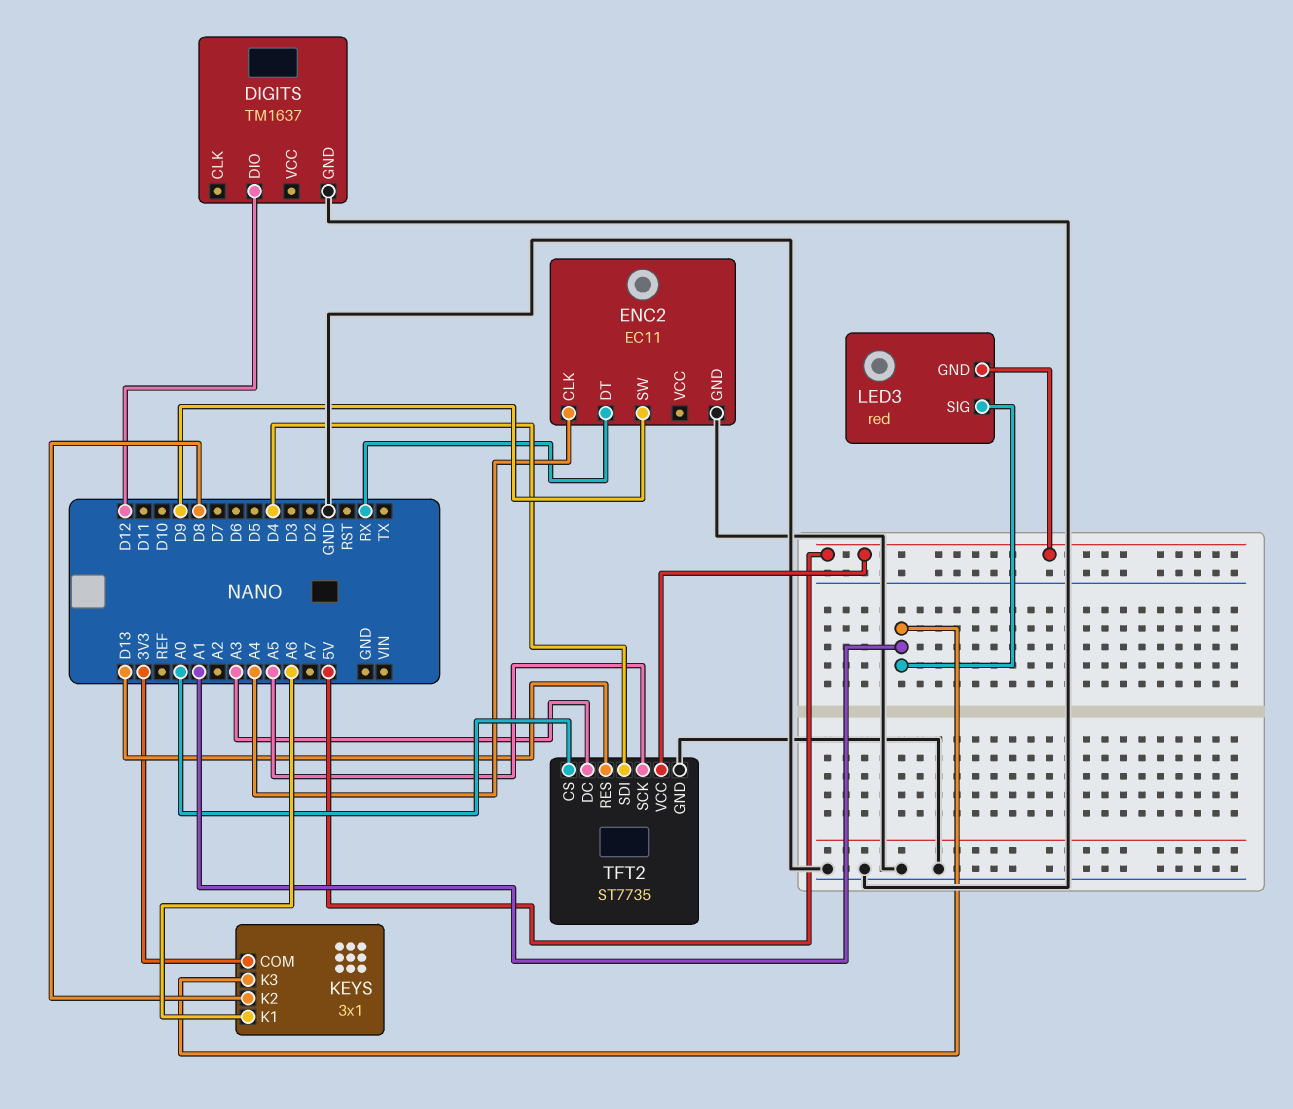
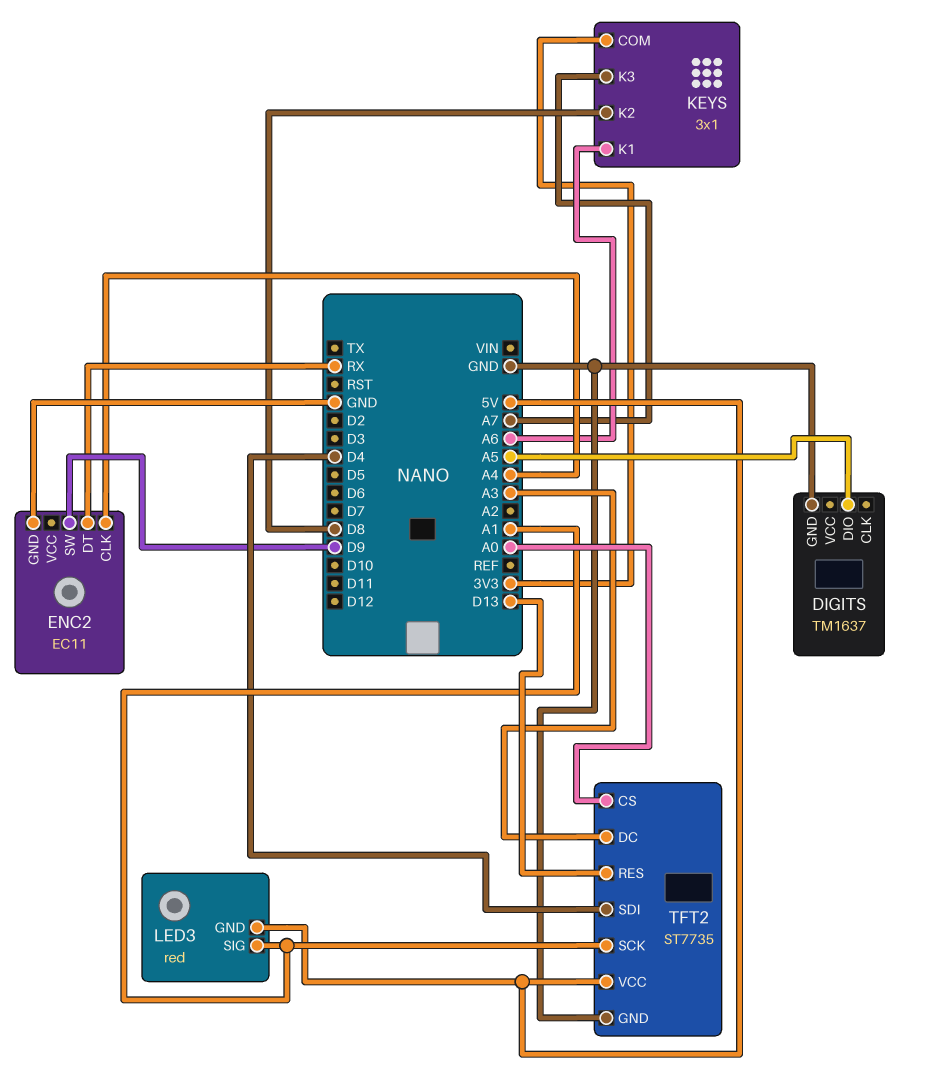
DIGITS pin DIO: D12 -> A5
KEYS pin K3: A1 -> A7
TFT2 pin SCK: A5 -> A1

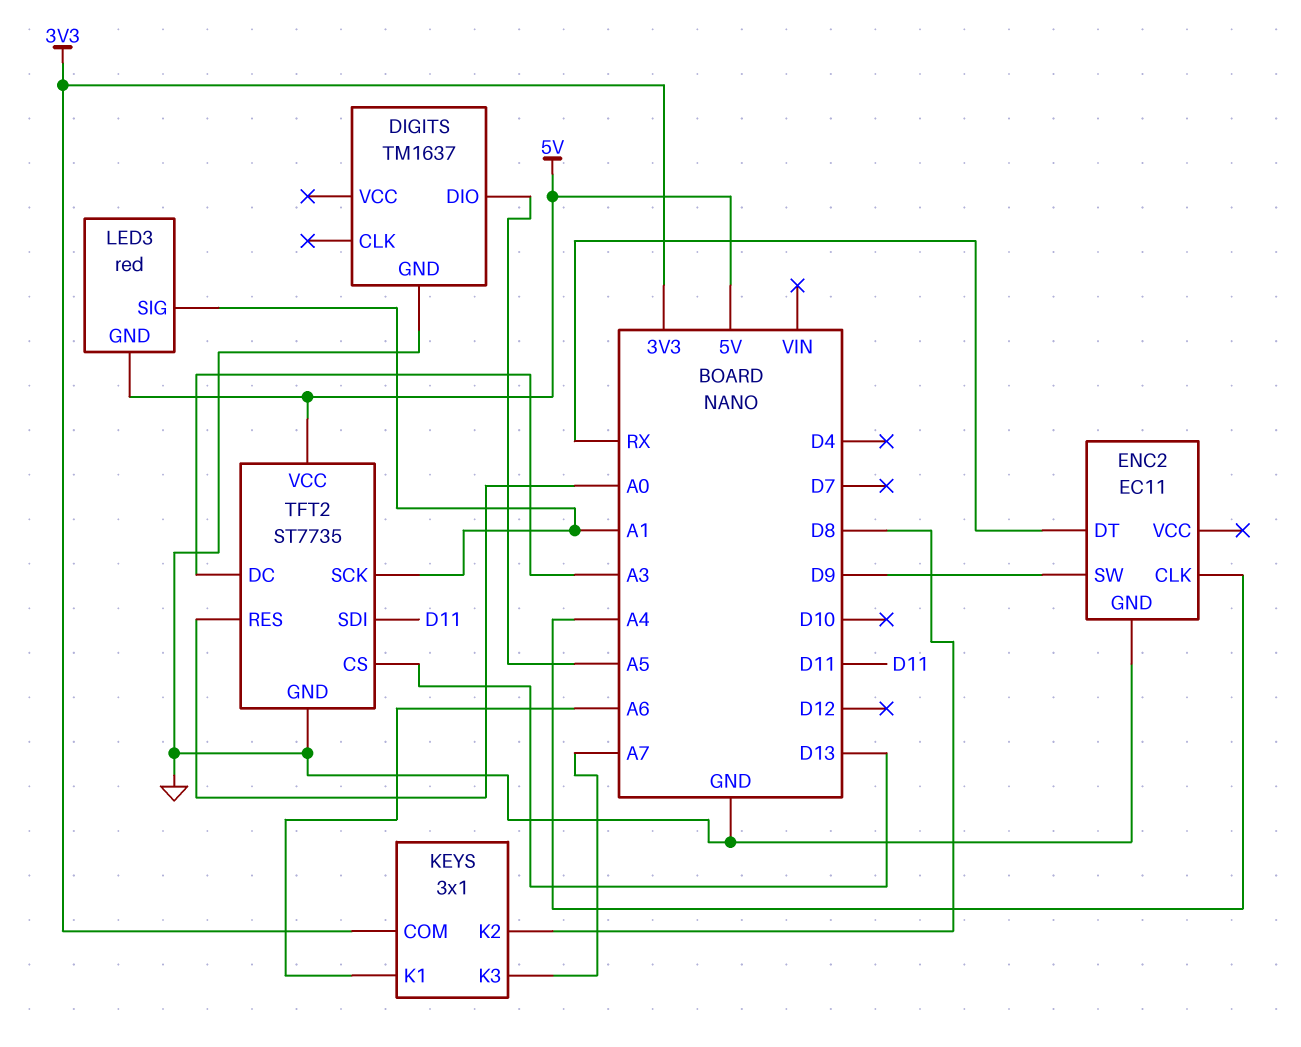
TFT2 pin CS: A0 -> D13
TFT2 pin RES: D13 -> A0
TFT2 pin SDI: D4 -> D11

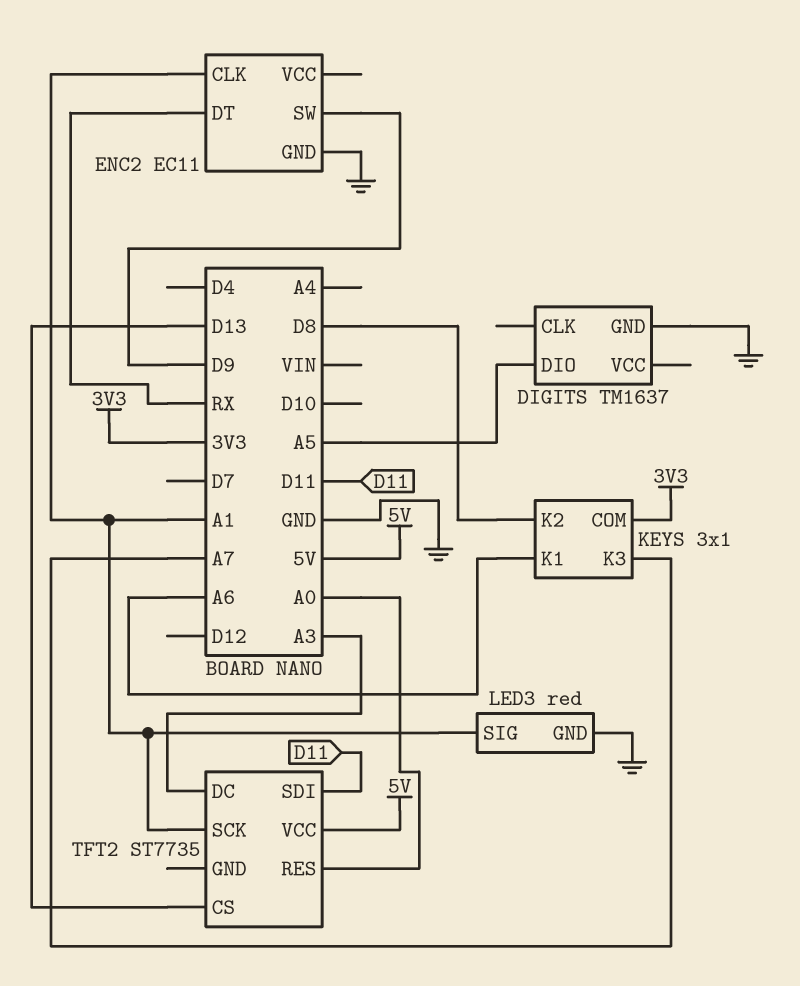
ENC2 pin CLK: A4 -> A1
LED3 pin GND: 5V -> GND
TFT2 pin GND: GND -> none

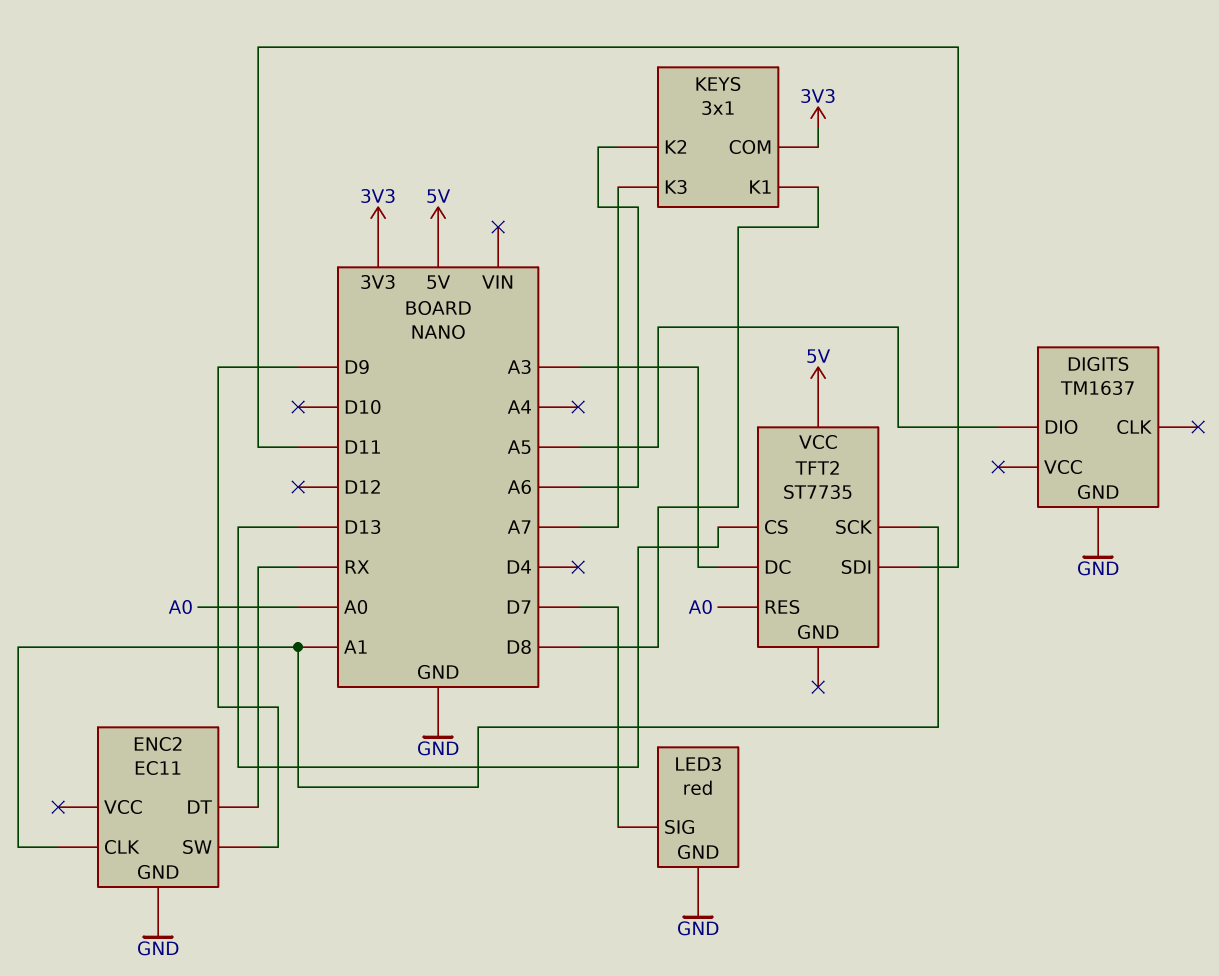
KEYS pin K1: A6 -> D8
KEYS pin K2: D8 -> A6
LED3 pin SIG: A1 -> D7

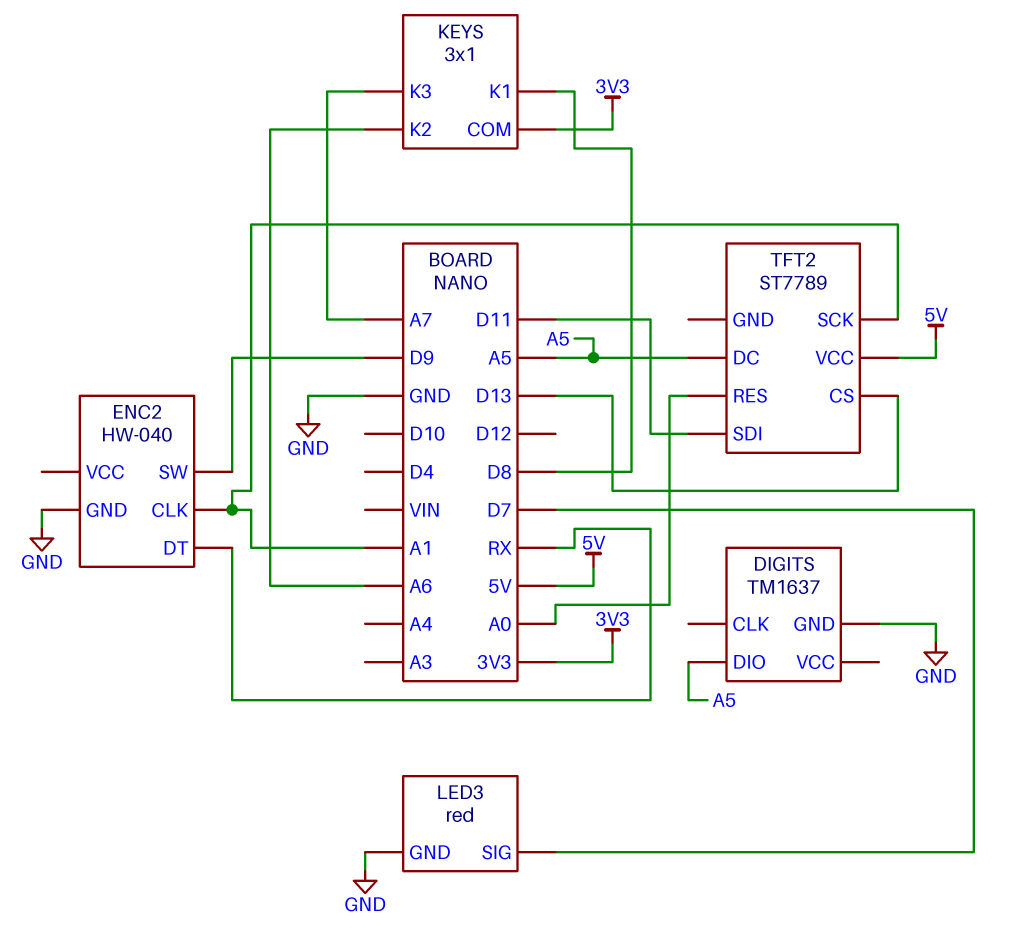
ENC2: EC11 -> HW-040
TFT2: ST7735 -> ST7789
TFT2 pin DC: A3 -> A5

